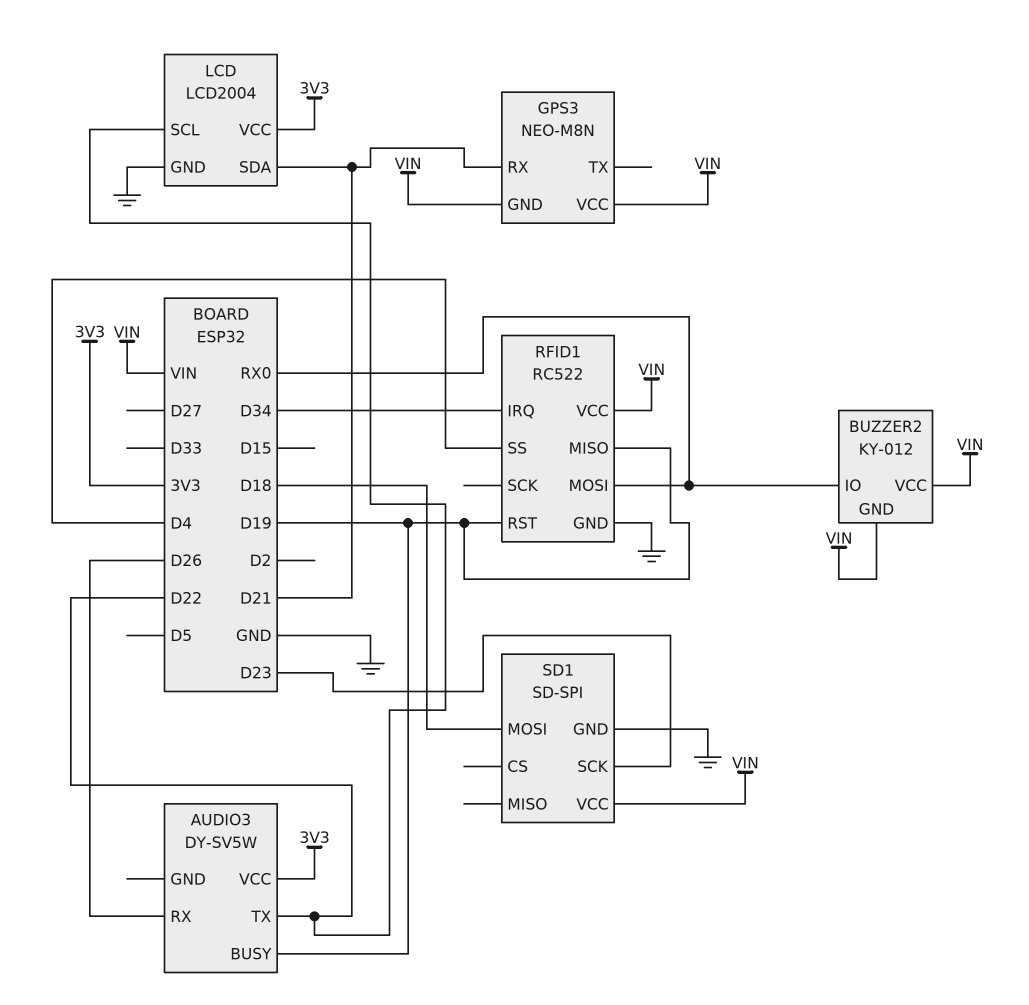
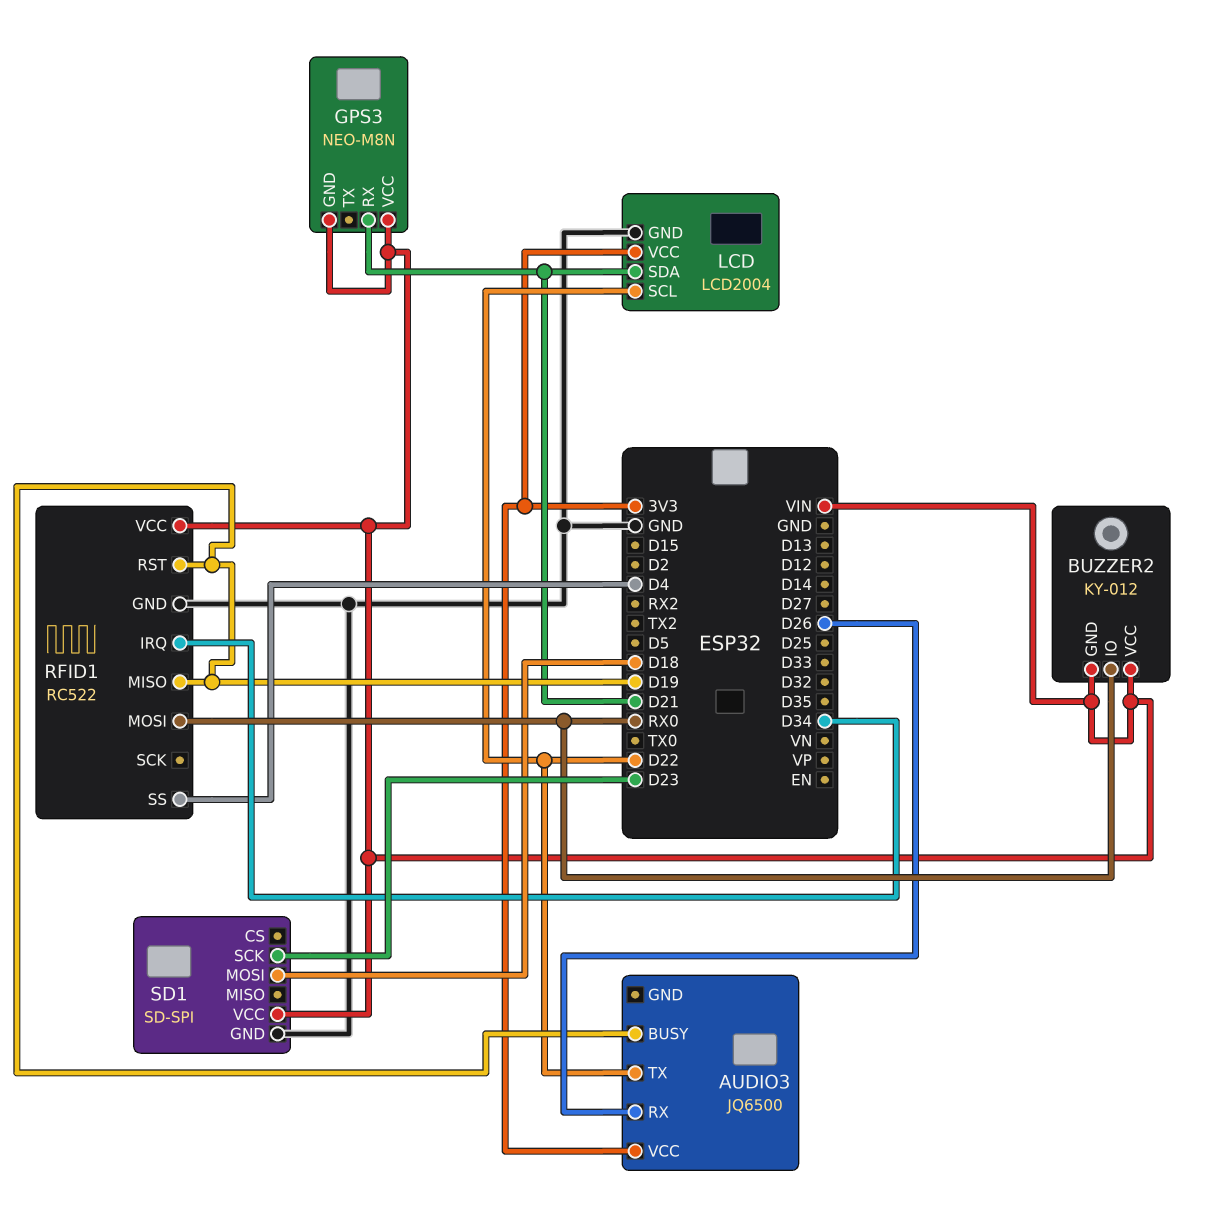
AUDIO3: DY-SV5W -> JQ6500

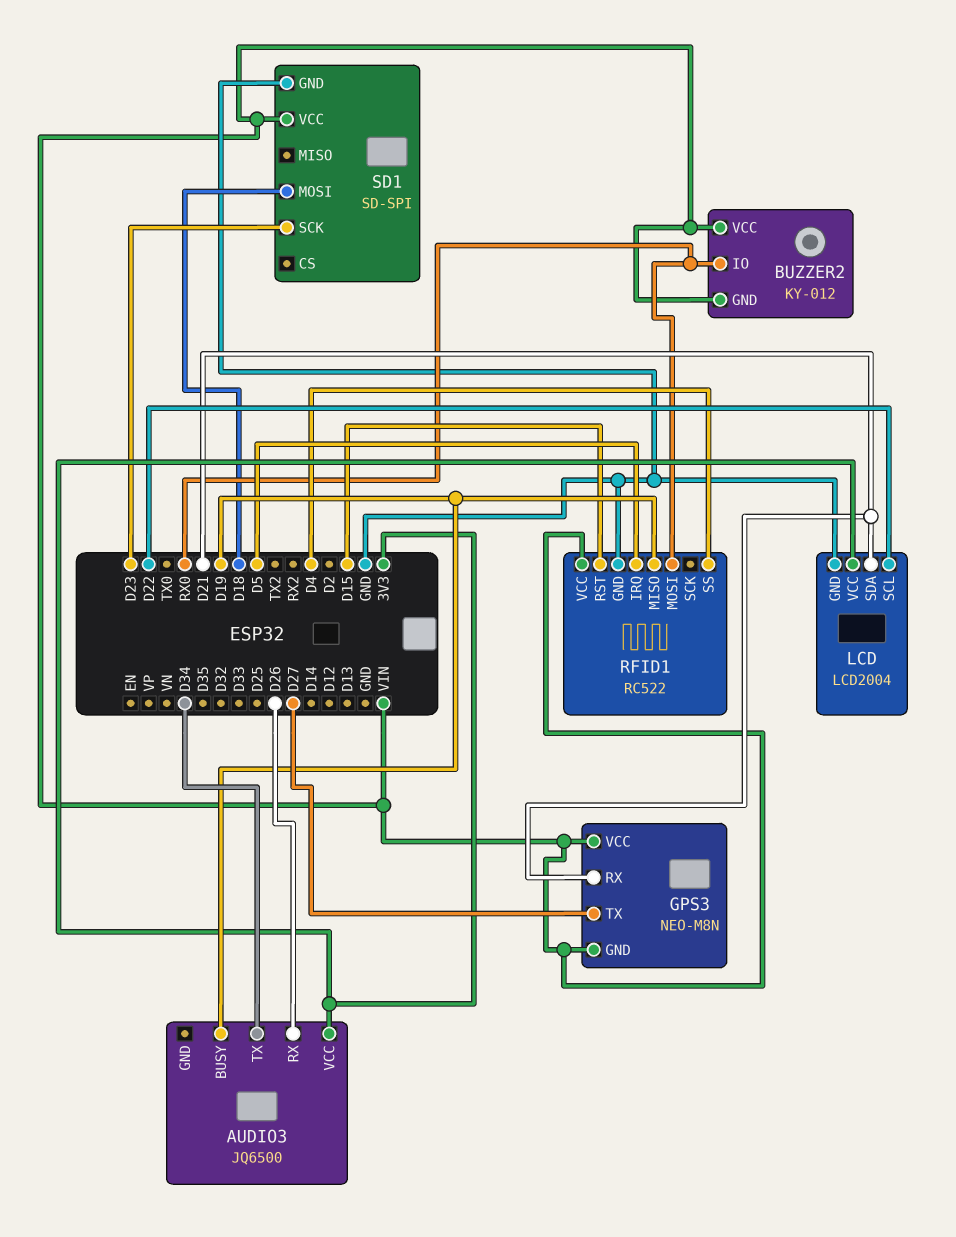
AUDIO3 pin TX: D22 -> D34
GPS3 pin TX: none -> D27
RFID1 pin IRQ: D34 -> D5
RFID1 pin RST: D19 -> D15

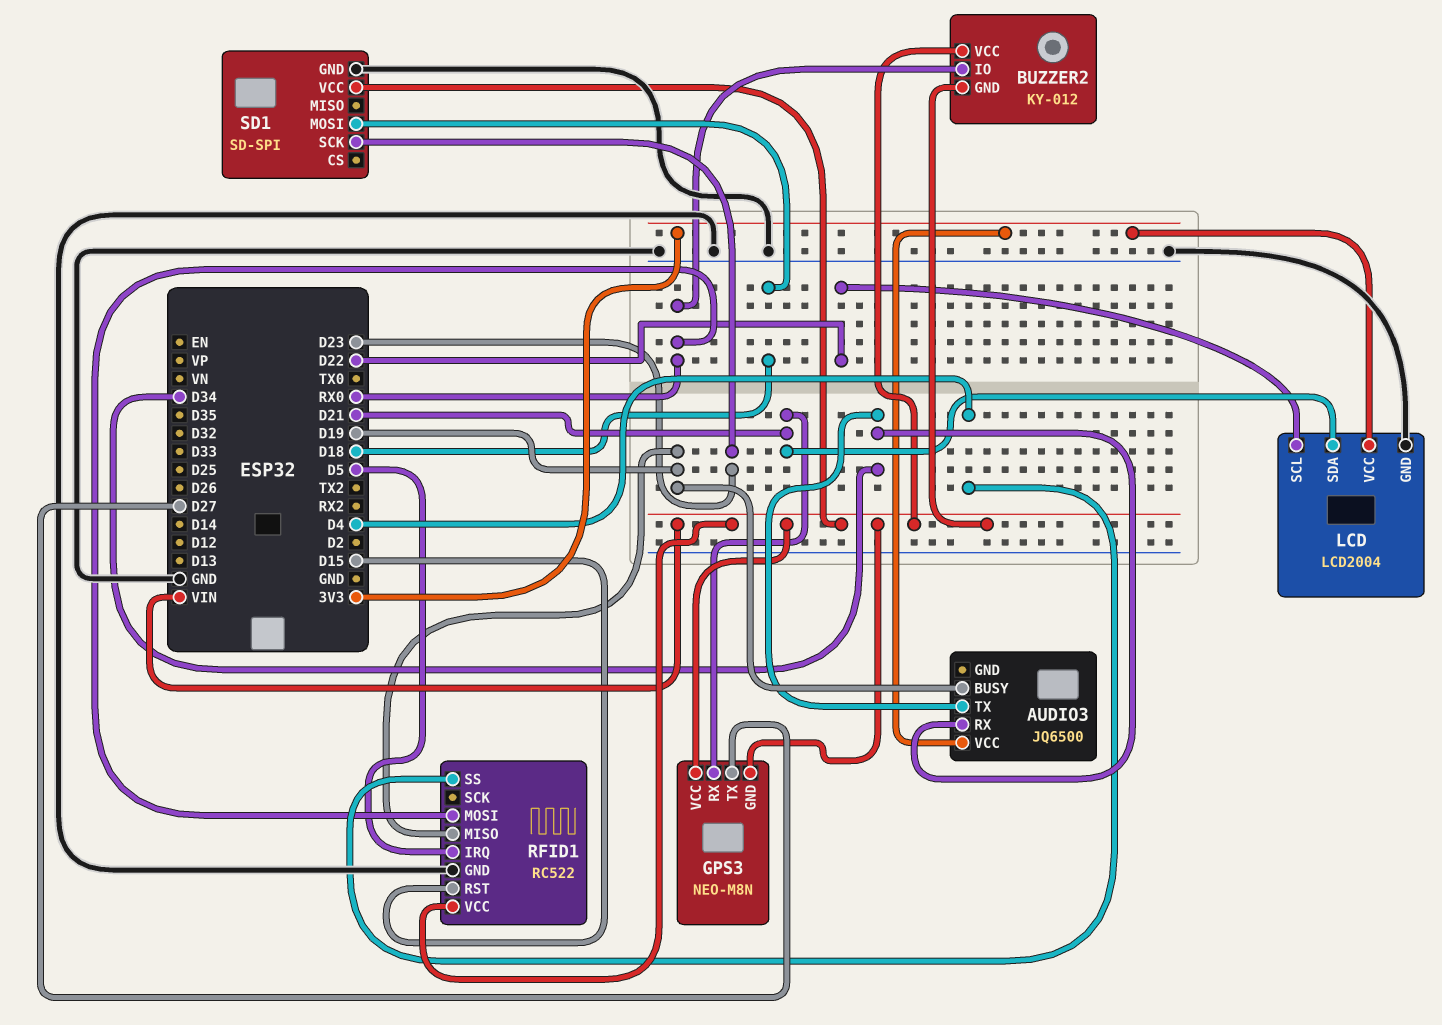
AUDIO3 pin RX: D26 -> D34

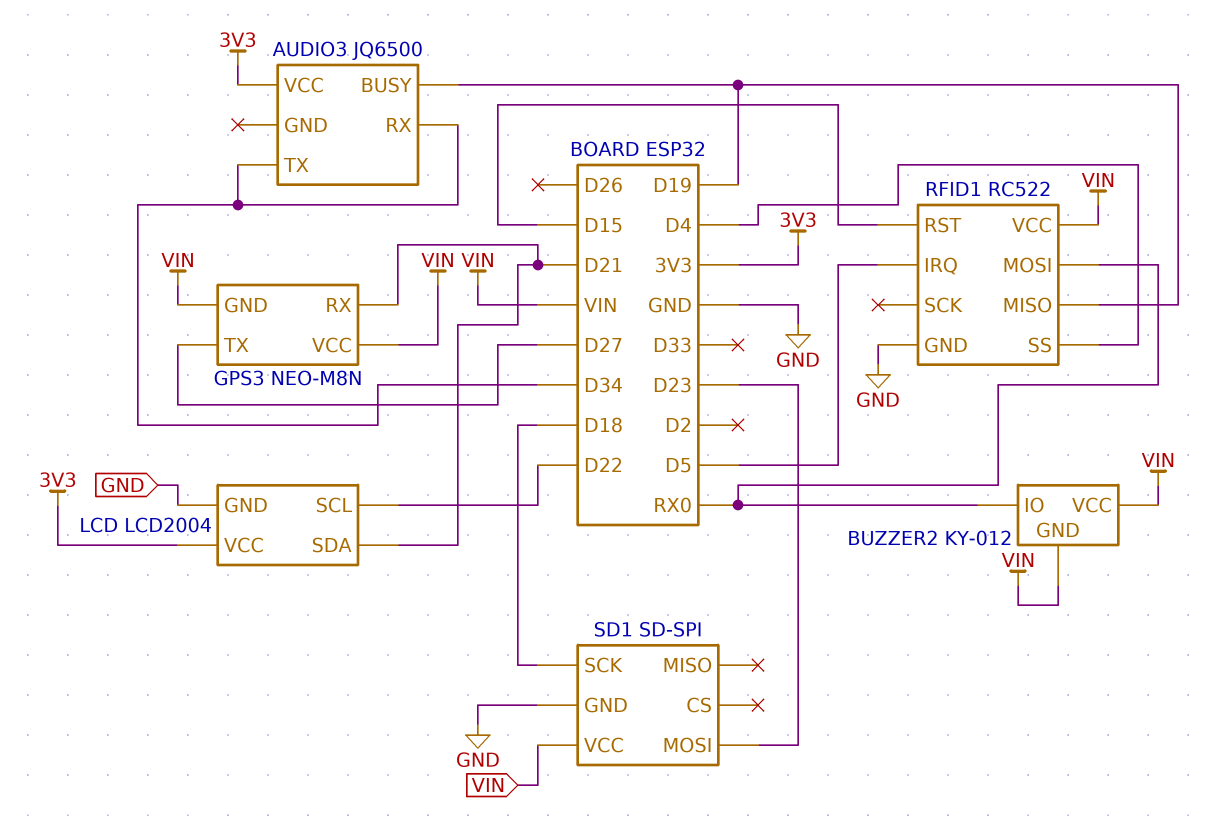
SD1 pin MOSI: D18 -> D23
SD1 pin SCK: D23 -> D18

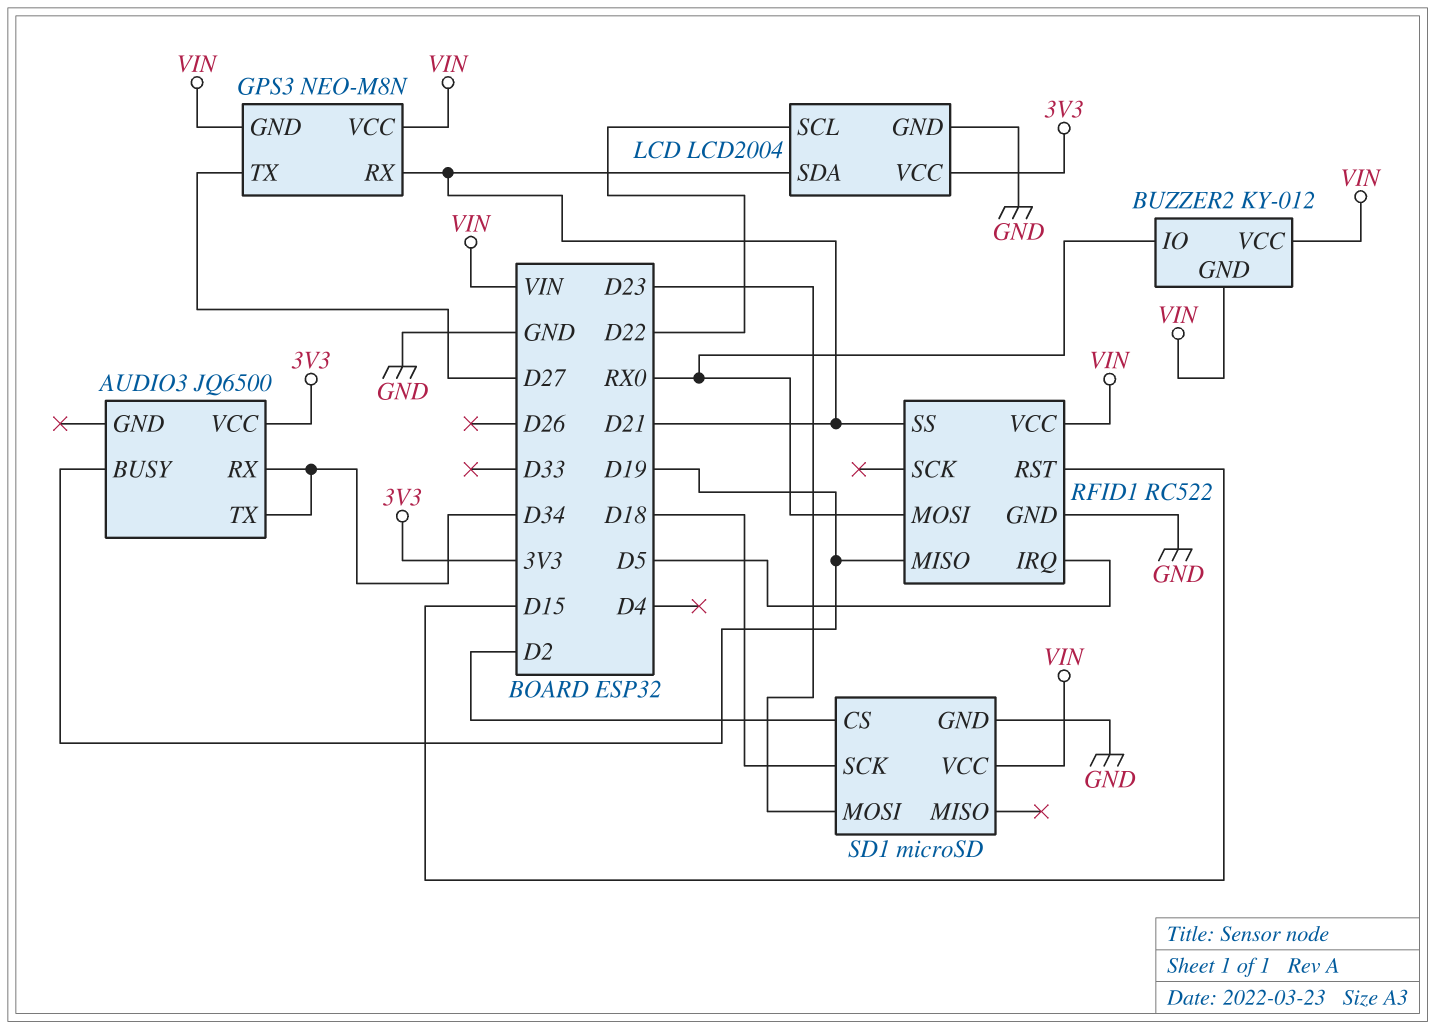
RFID1 pin SS: D4 -> D21
SD1: SD-SPI -> microSD
SD1 pin CS: none -> D2

